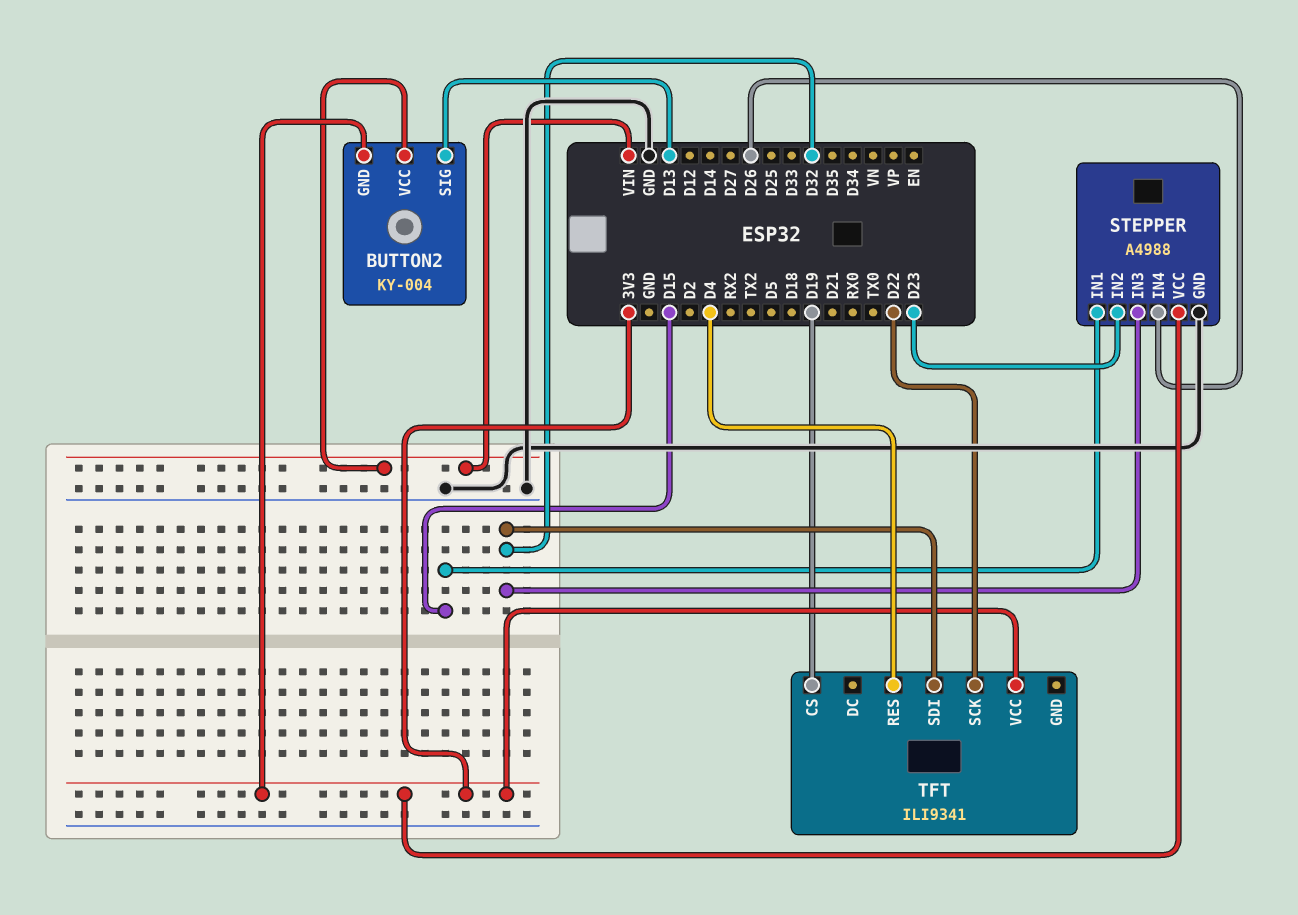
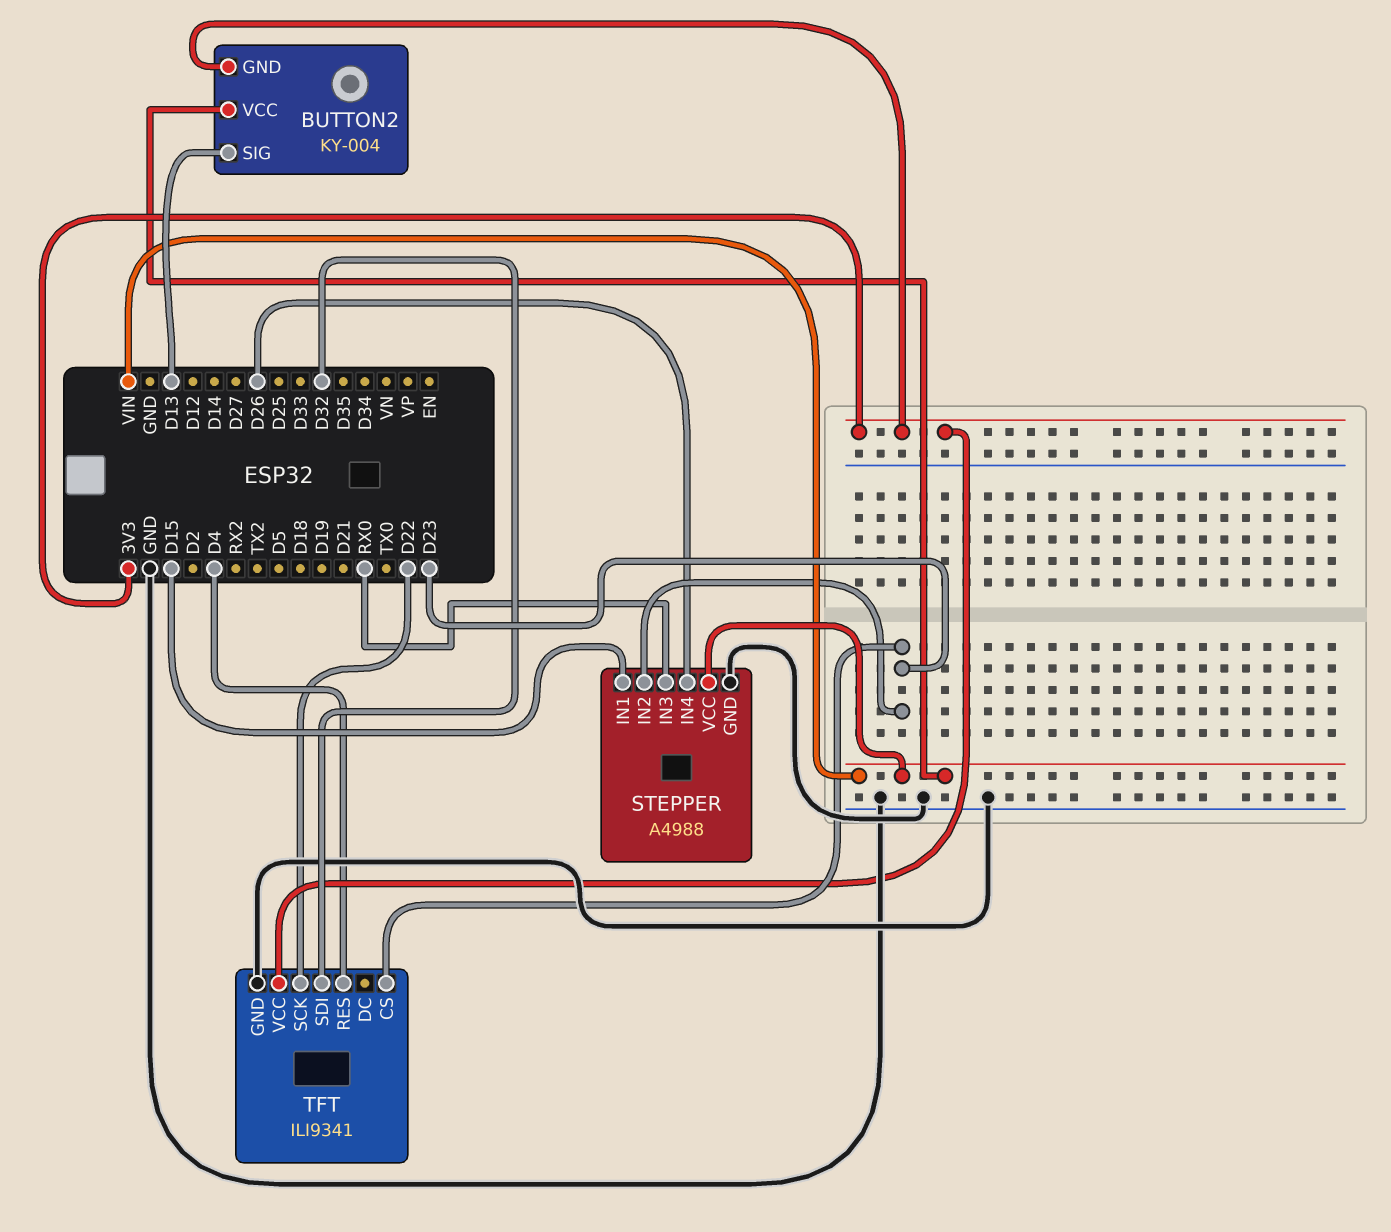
STEPPER pin IN3: D32 -> RX0
STEPPER pin VCC: 3V3 -> VIN
TFT pin CS: D19 -> D23
TFT pin GND: none -> GND

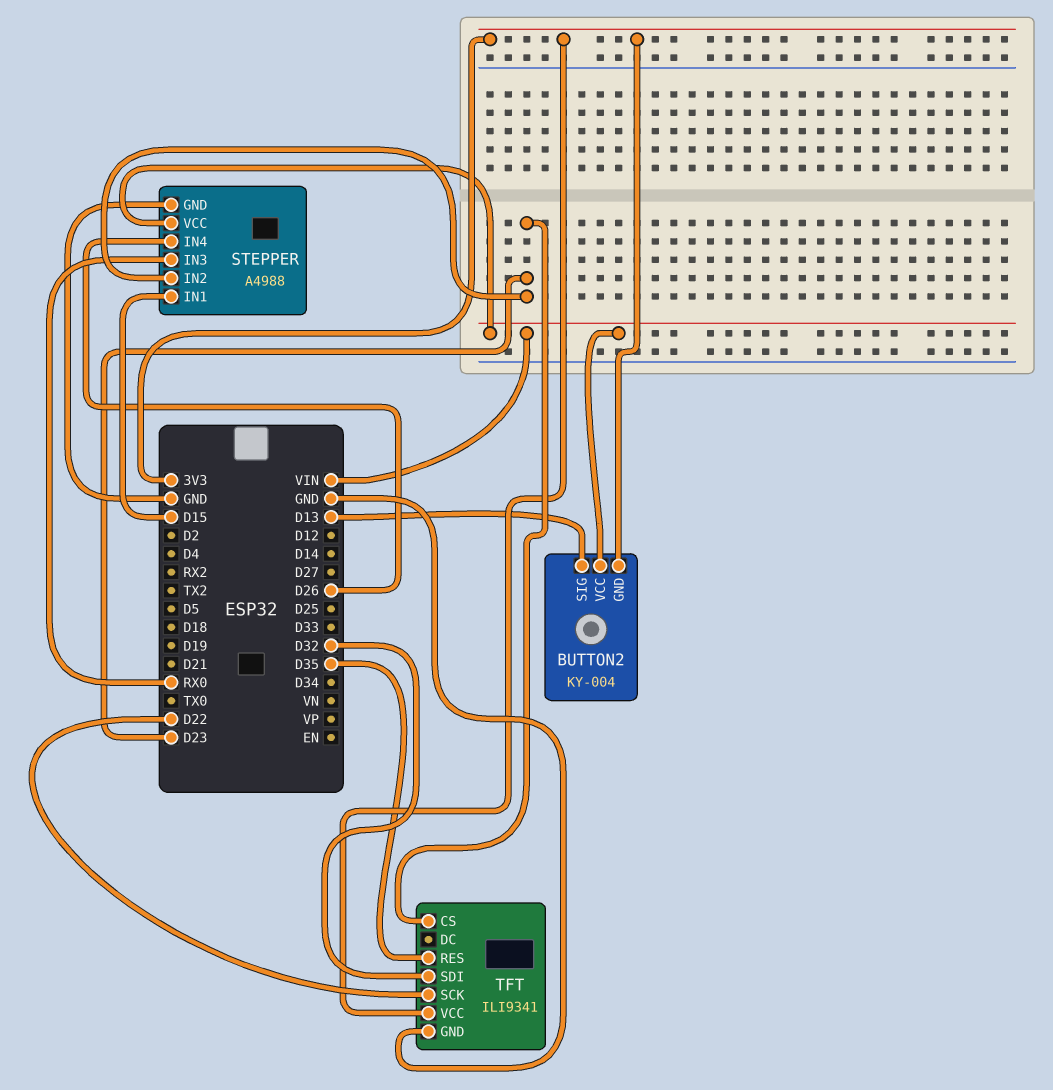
TFT pin RES: D4 -> D35

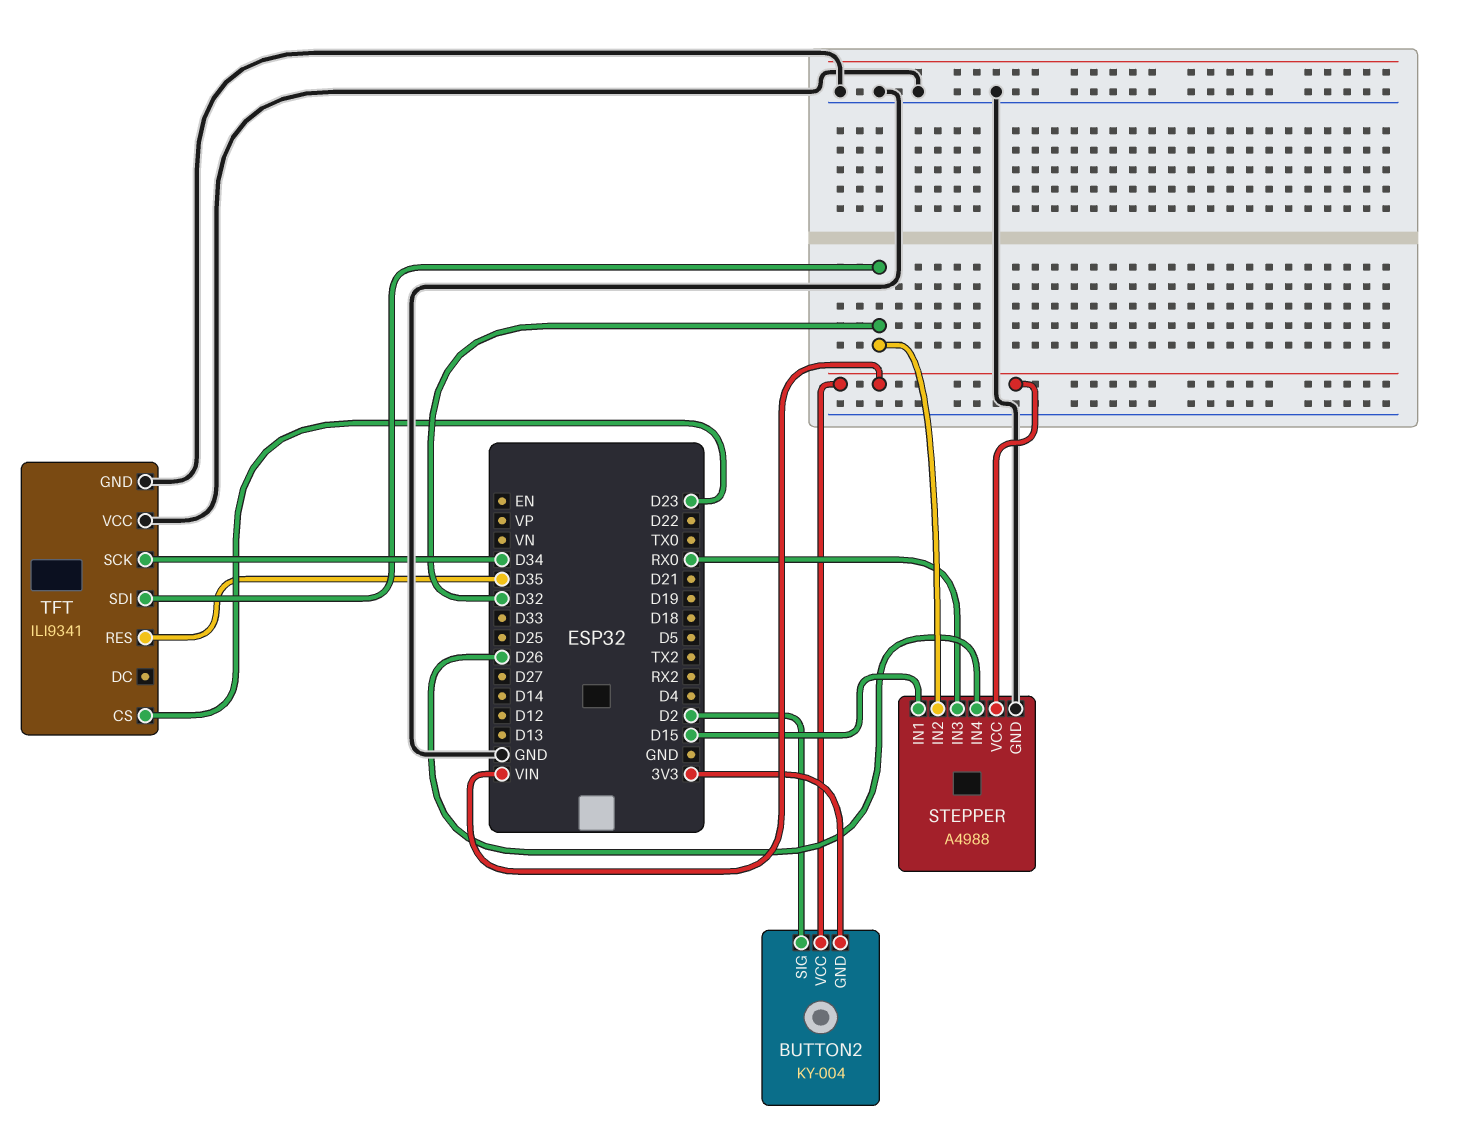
BUTTON2 pin SIG: D13 -> D2
STEPPER pin IN2: D23 -> D32
TFT pin SCK: D22 -> D34
TFT pin VCC: 3V3 -> GND

